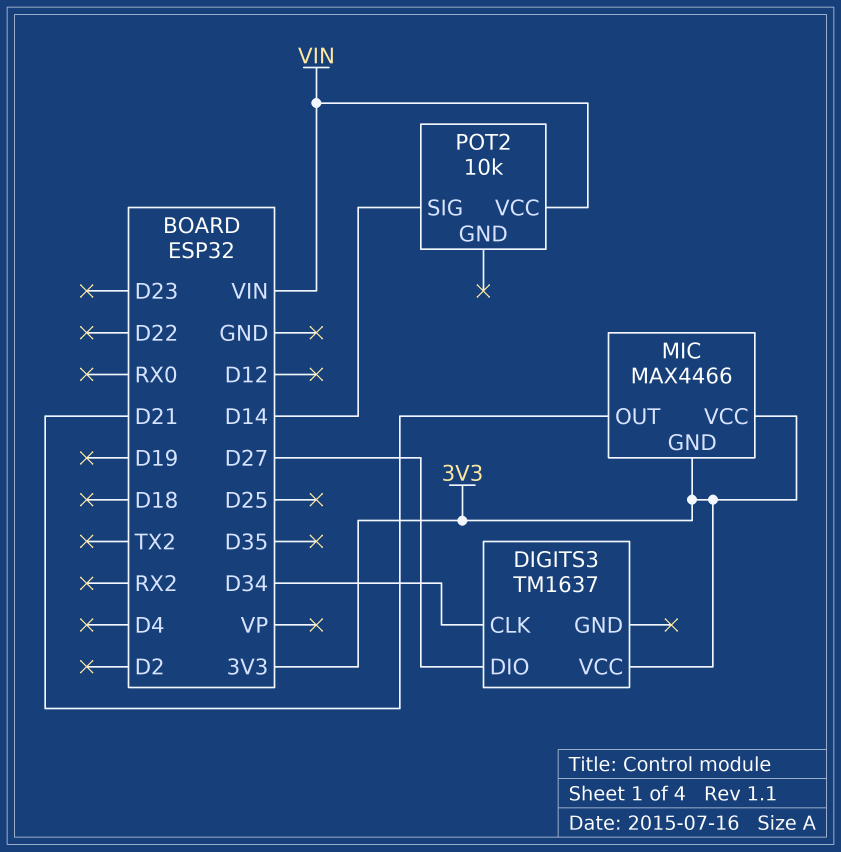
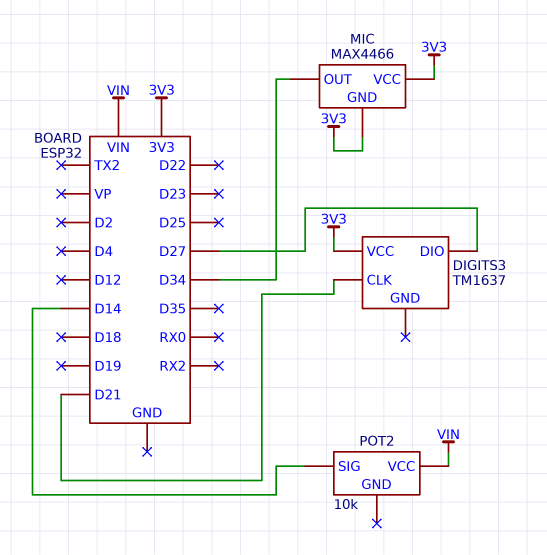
DIGITS3 pin CLK: D34 -> D21
MIC pin OUT: D21 -> D34

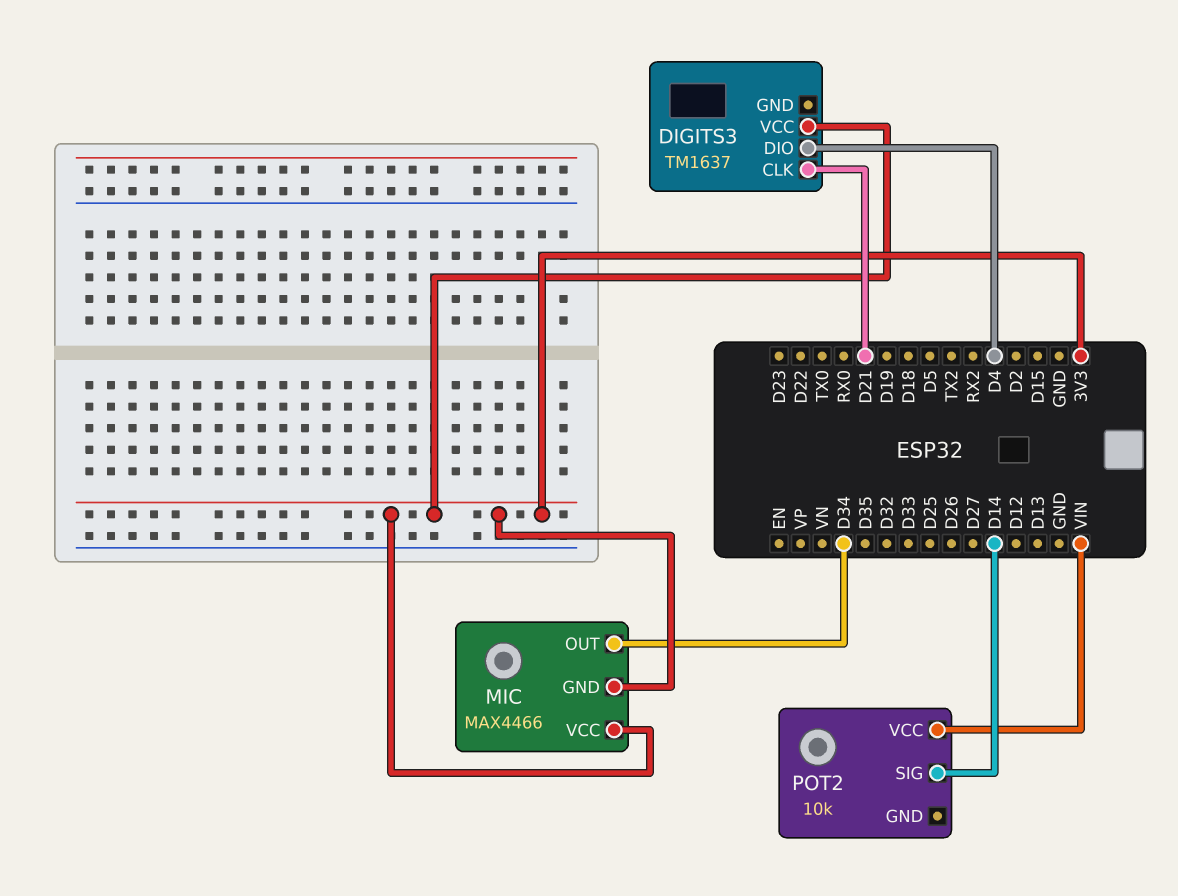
DIGITS3 pin DIO: D27 -> D4

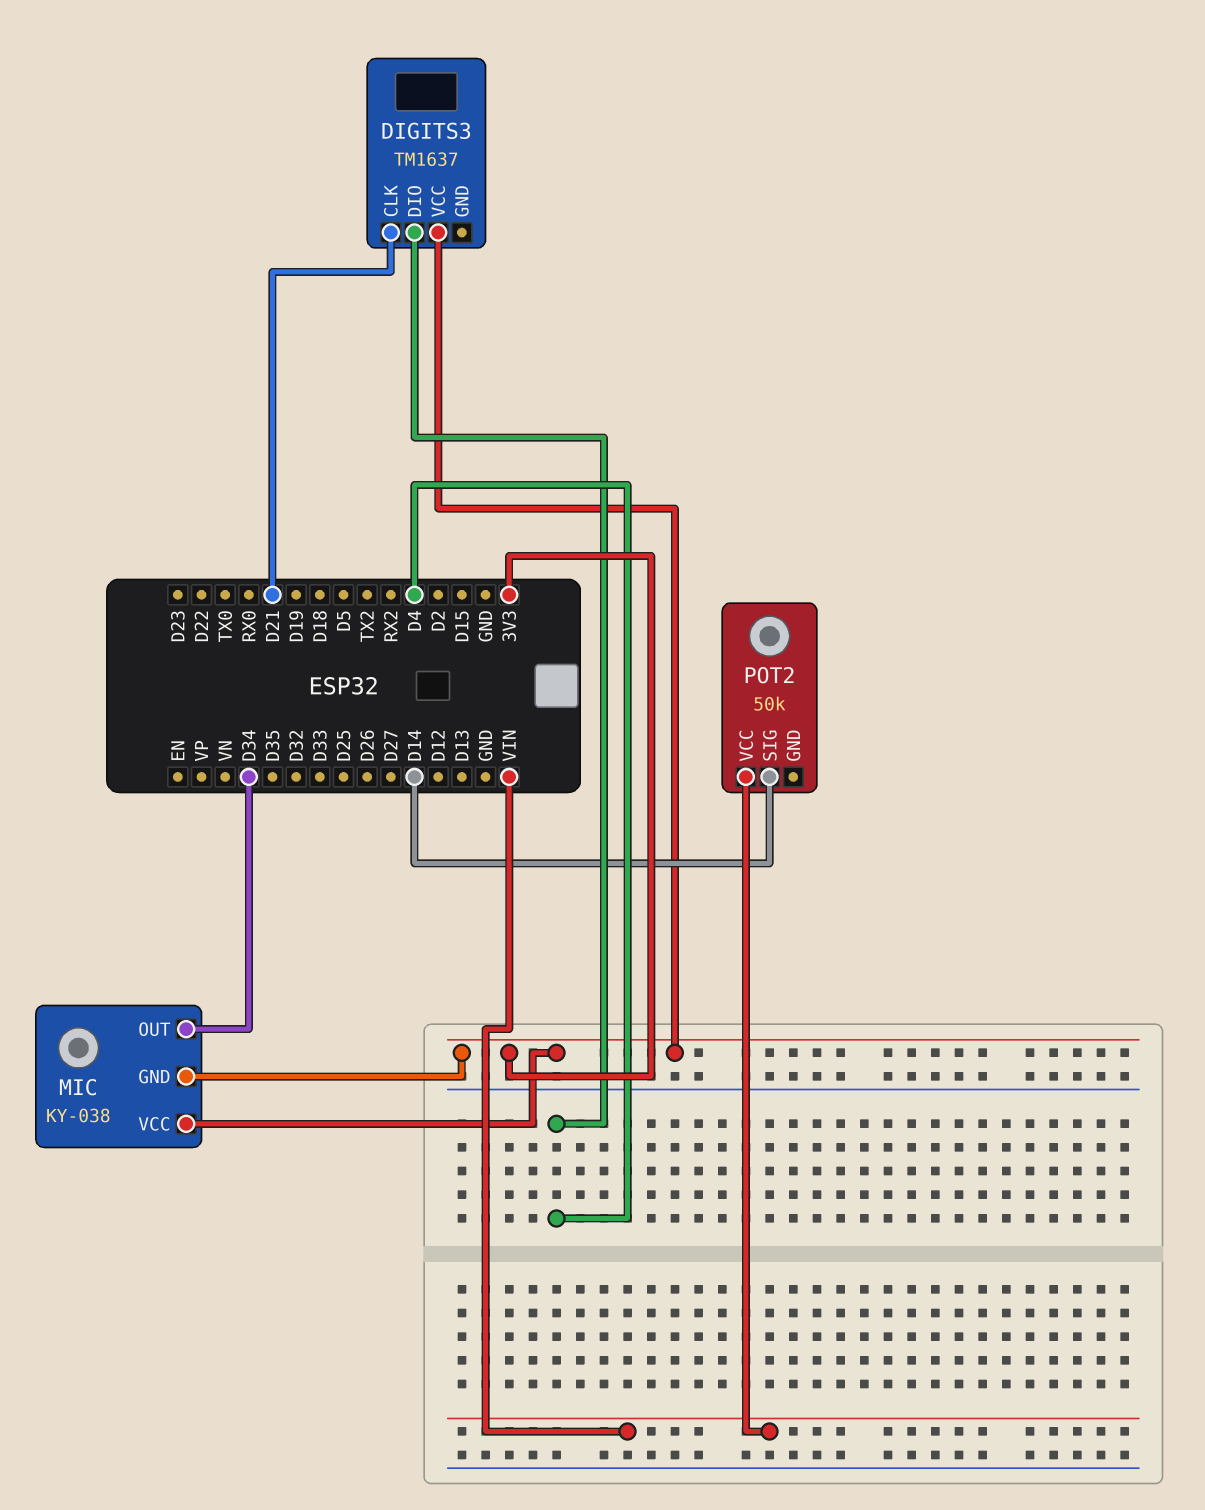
MIC: MAX4466 -> KY-038
POT2: 10k -> 50k

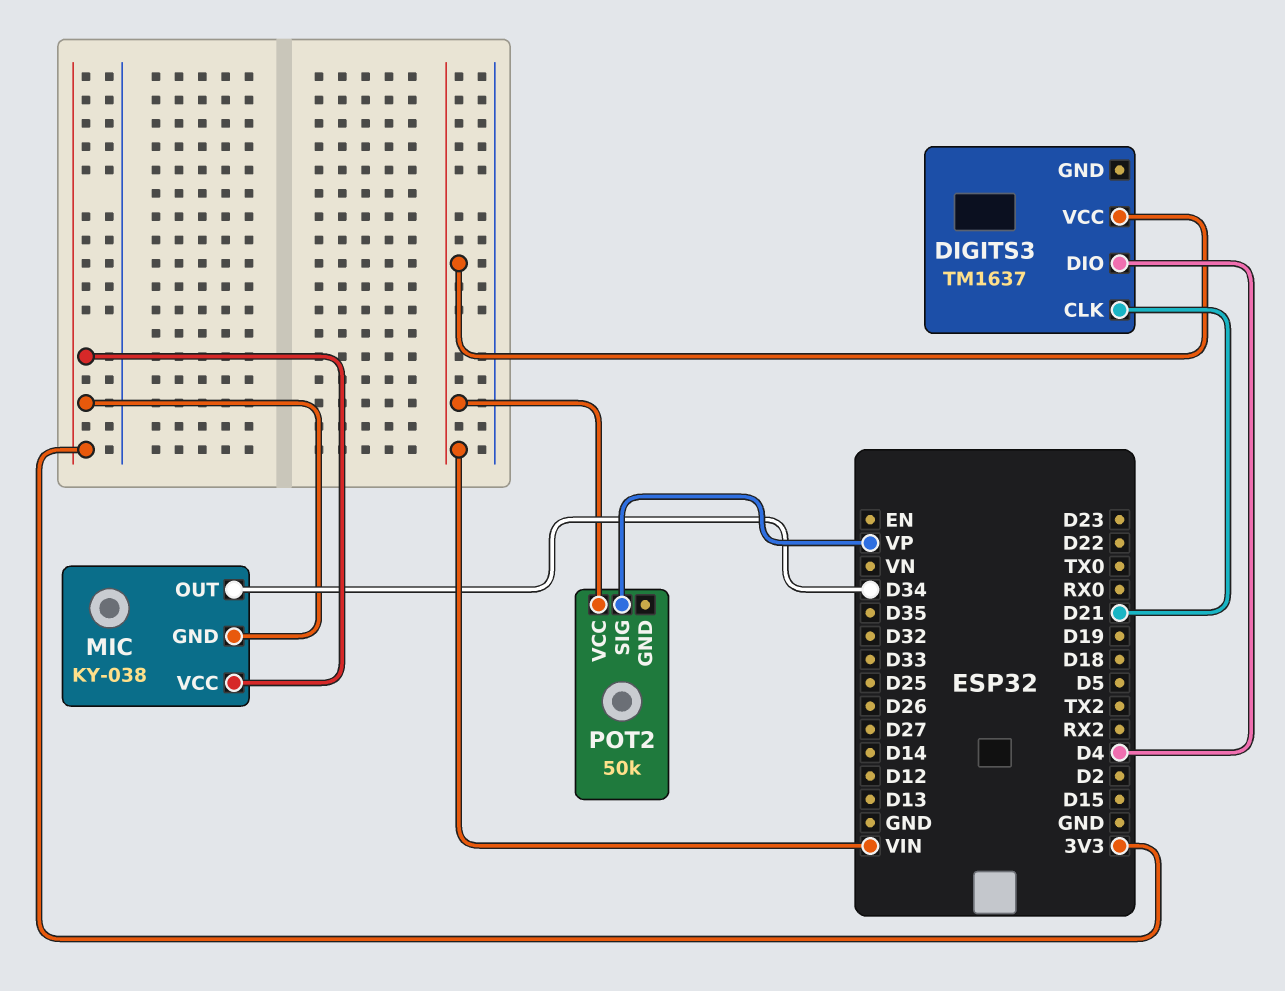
DIGITS3 pin VCC: 3V3 -> VIN
POT2 pin SIG: D14 -> VP

